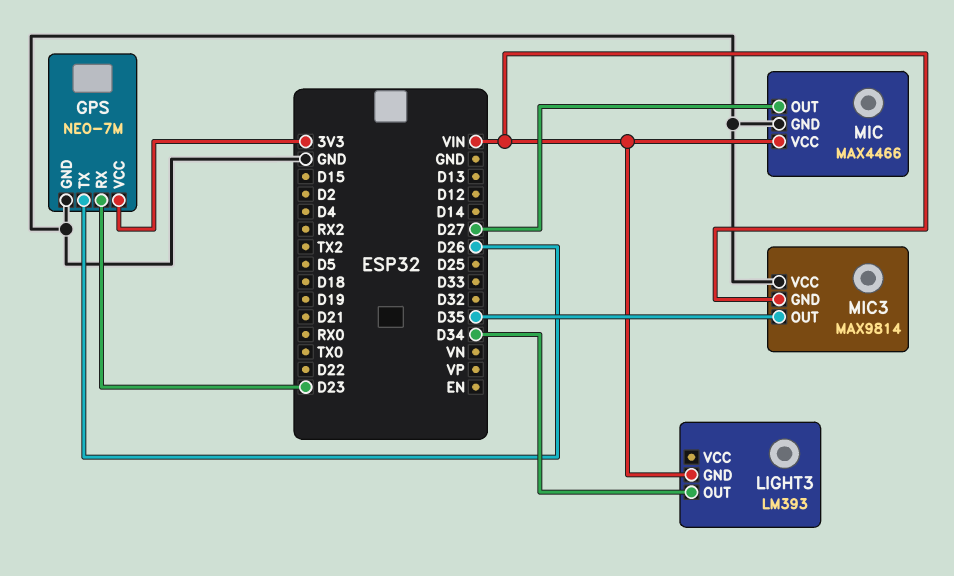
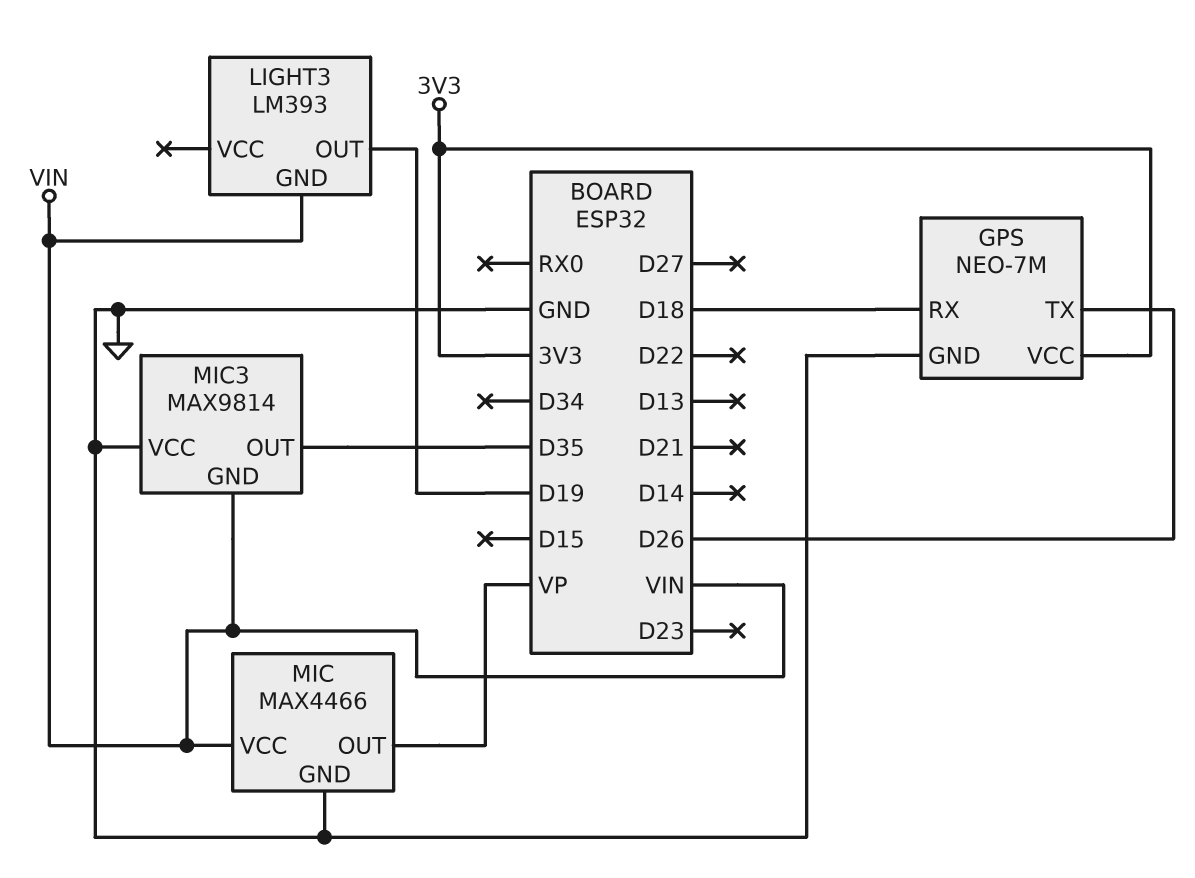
GPS pin RX: D23 -> D18
LIGHT3 pin OUT: D34 -> D19
MIC pin OUT: D27 -> VP

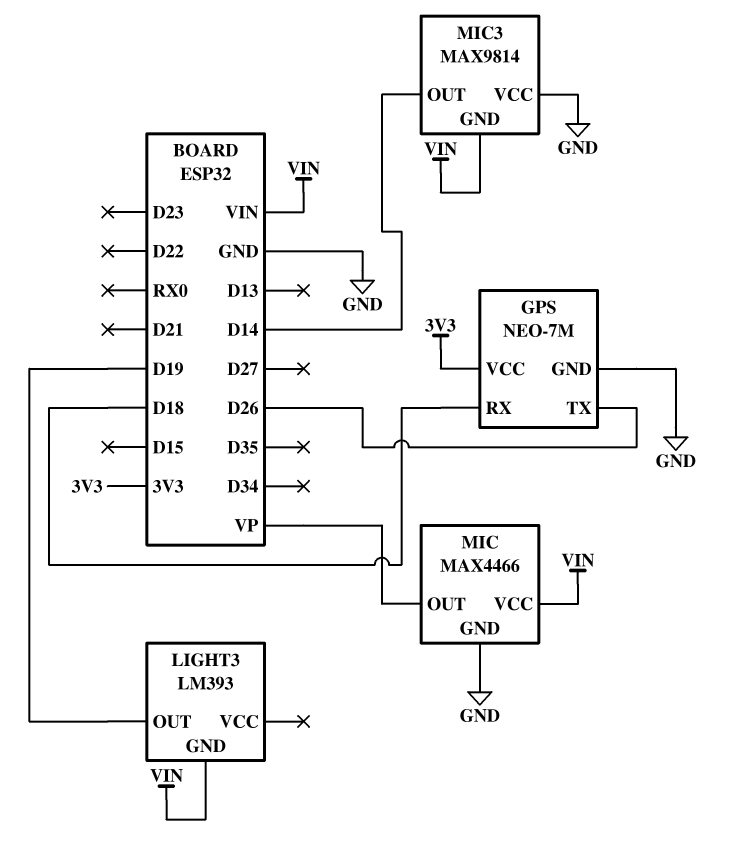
MIC3 pin OUT: D35 -> D14

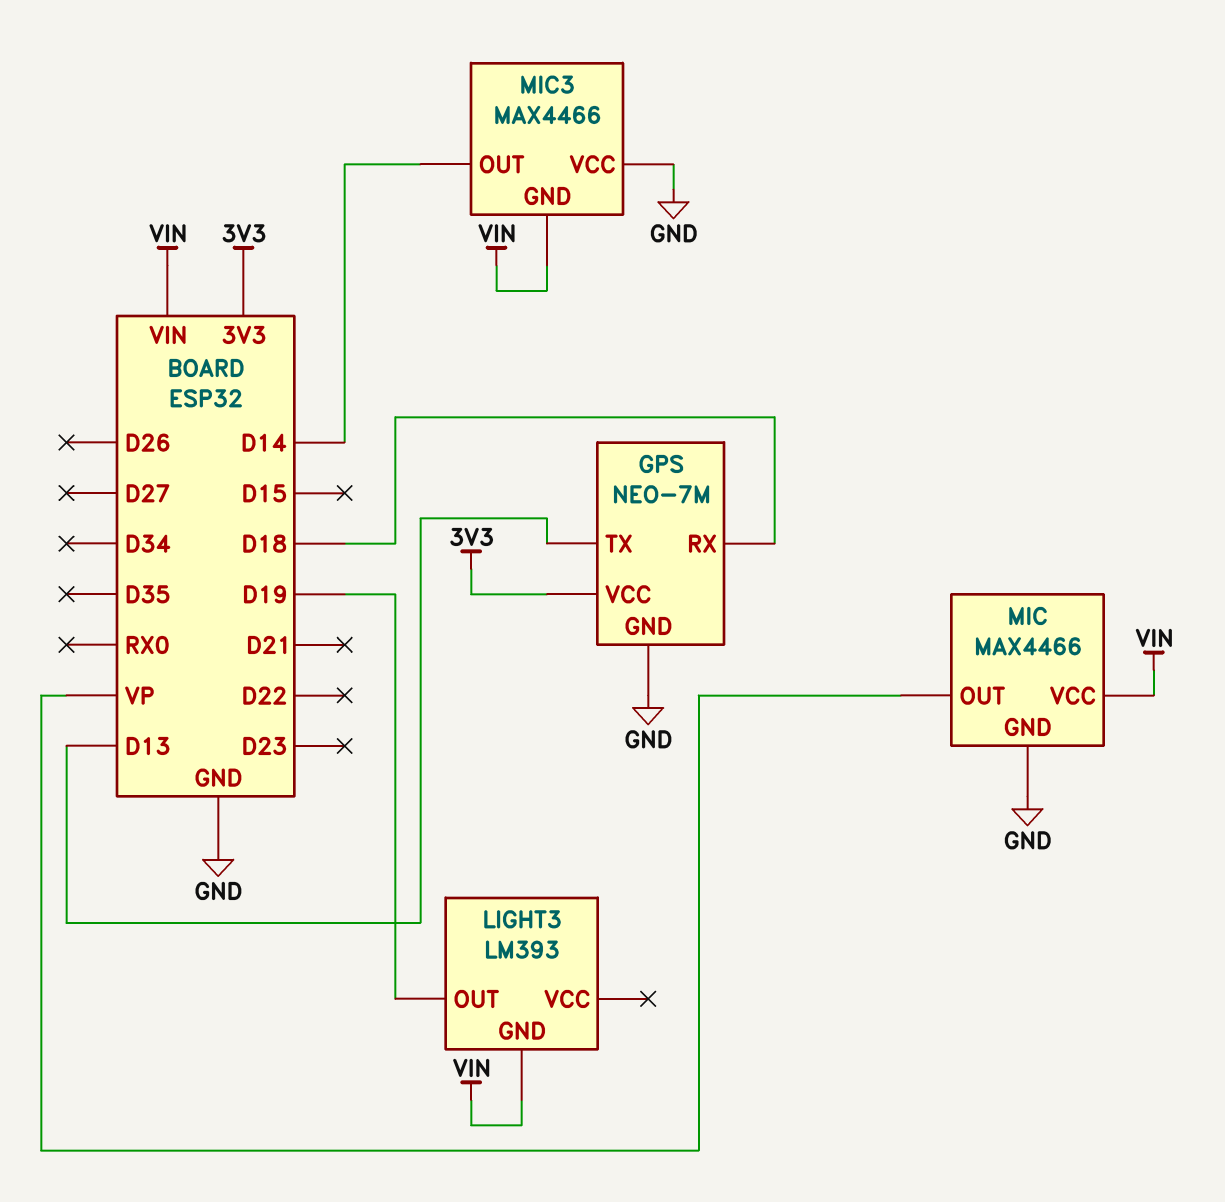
GPS pin TX: D26 -> D13
MIC3: MAX9814 -> MAX4466

